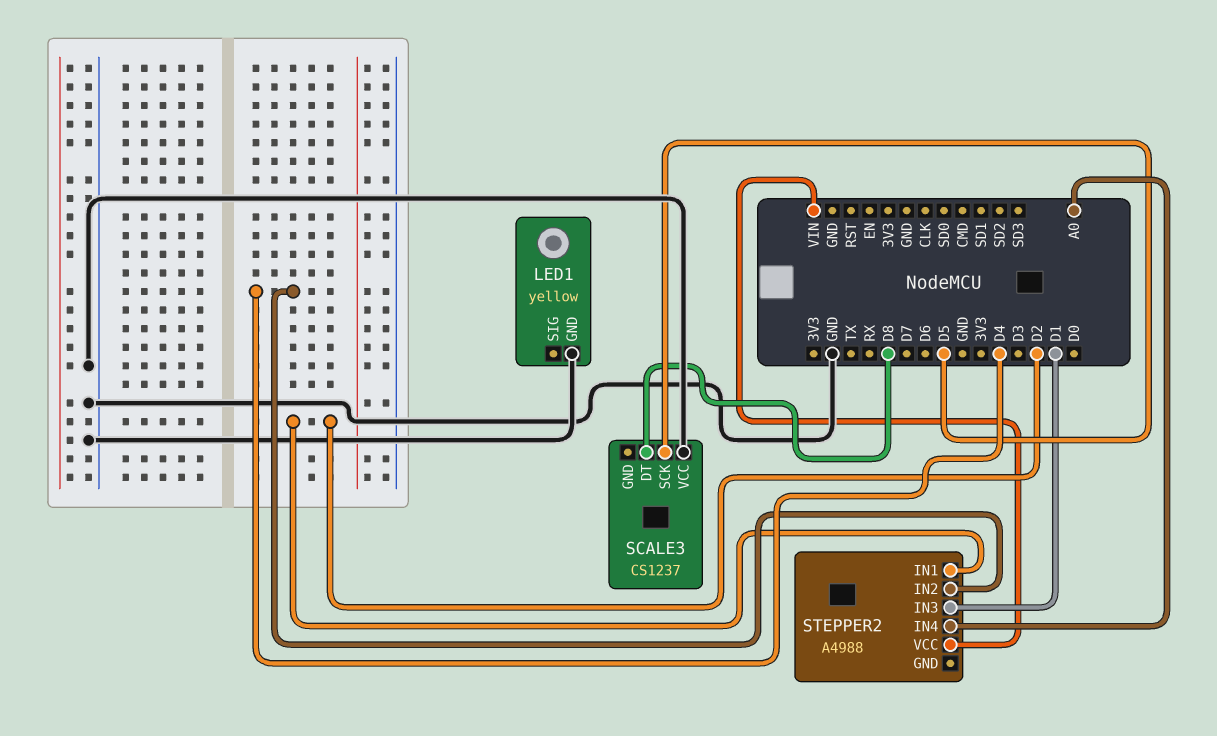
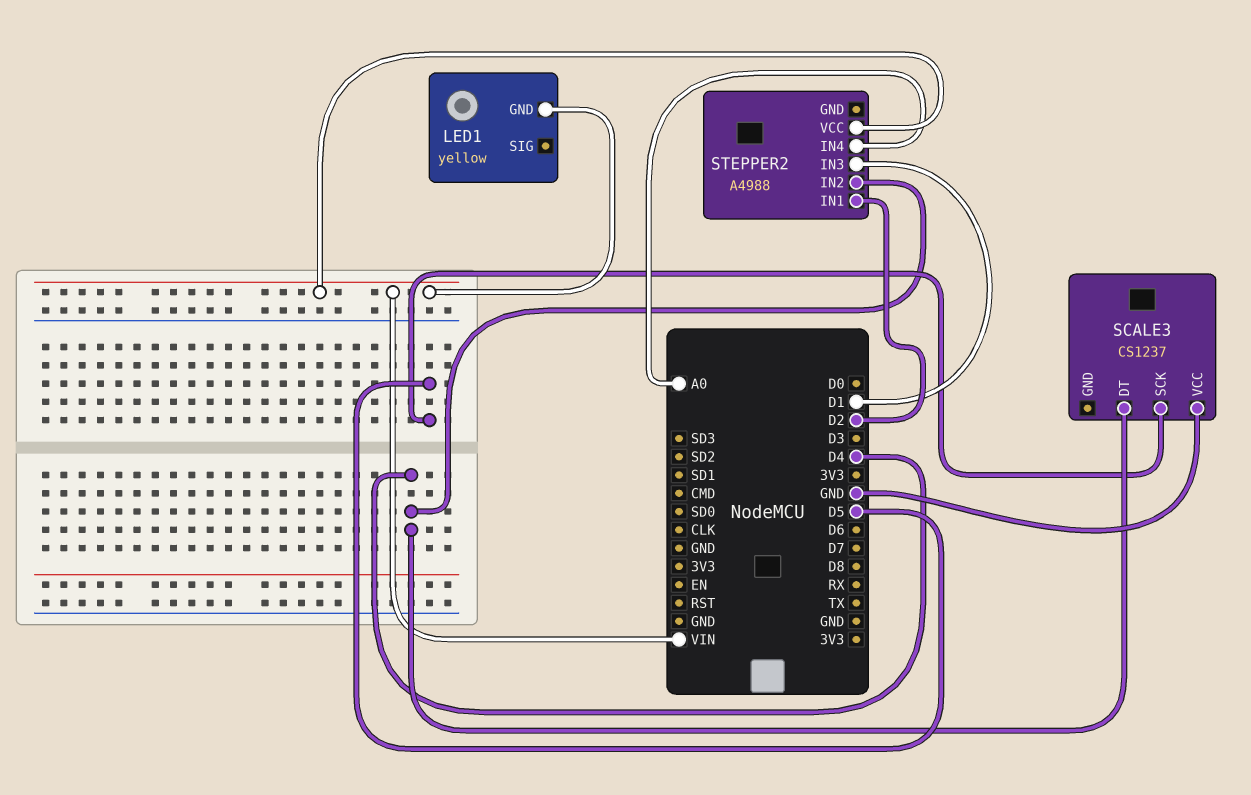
LED1 pin GND: GND -> VIN
SCALE3 pin DT: D8 -> D4

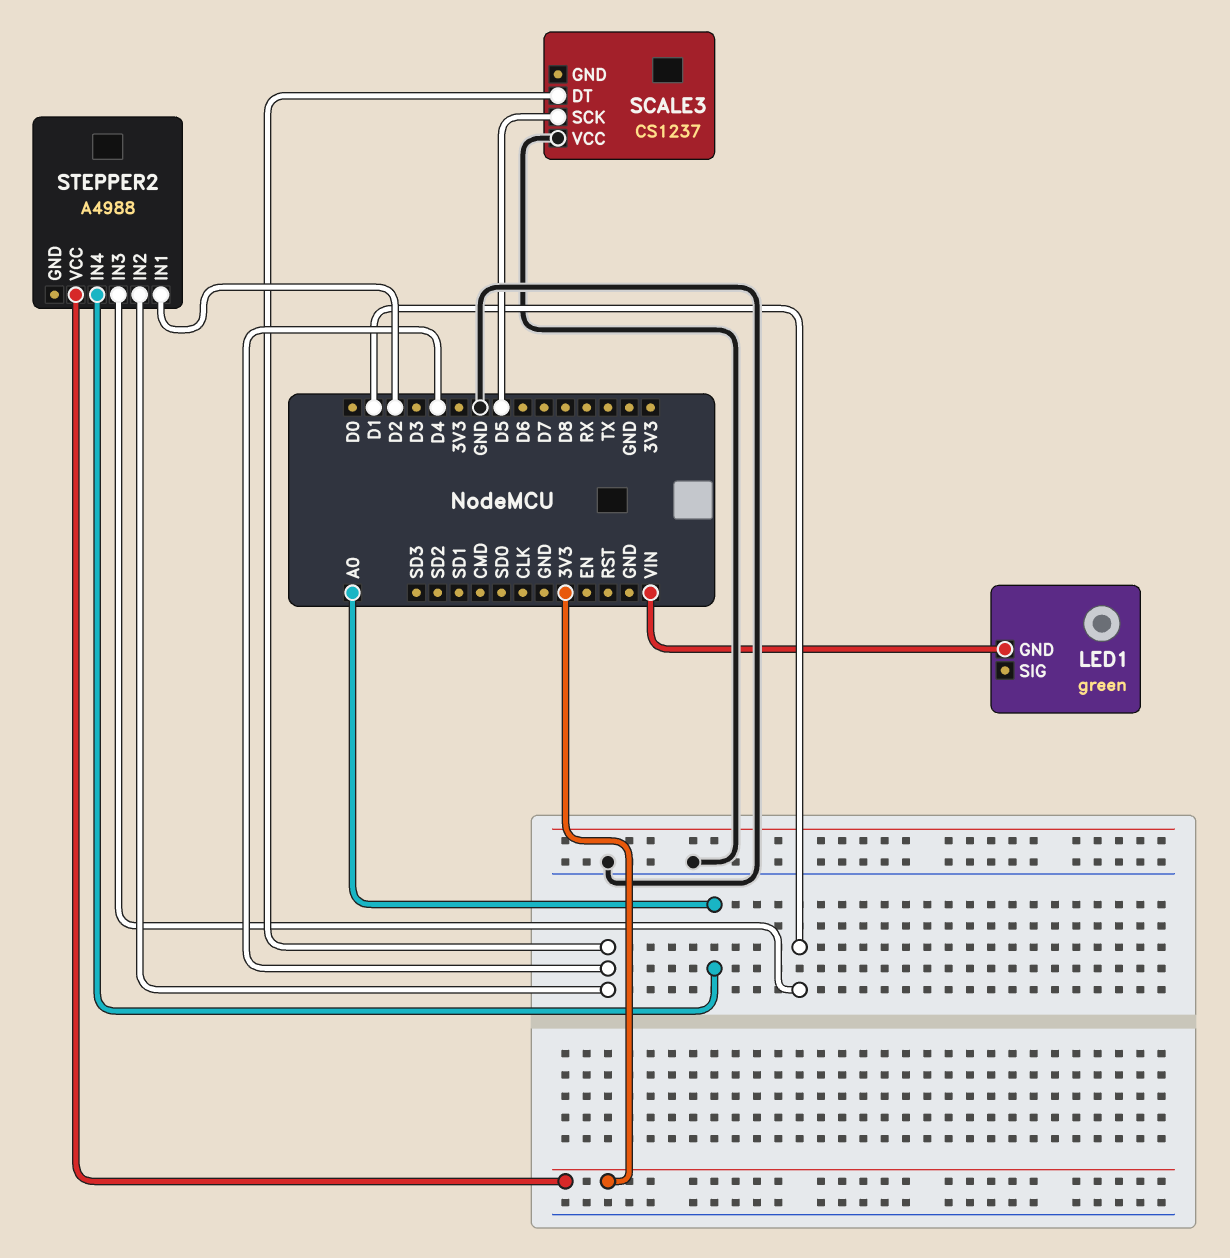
LED1: yellow -> green
STEPPER2 pin VCC: VIN -> 3V3

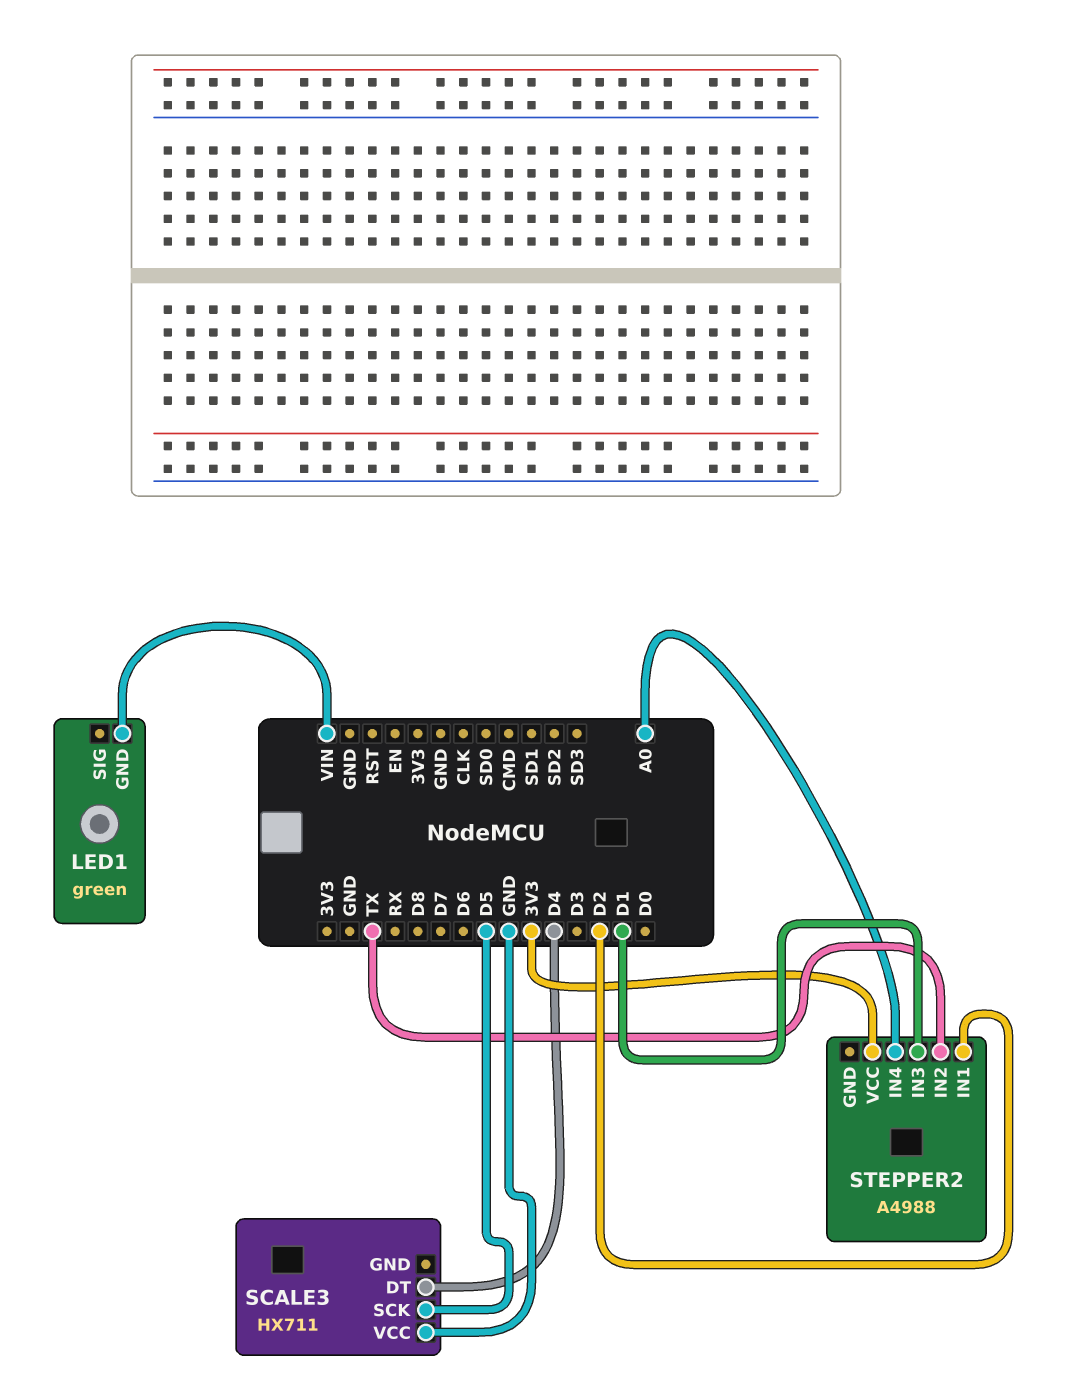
SCALE3: CS1237 -> HX711
STEPPER2 pin IN2: D4 -> TX

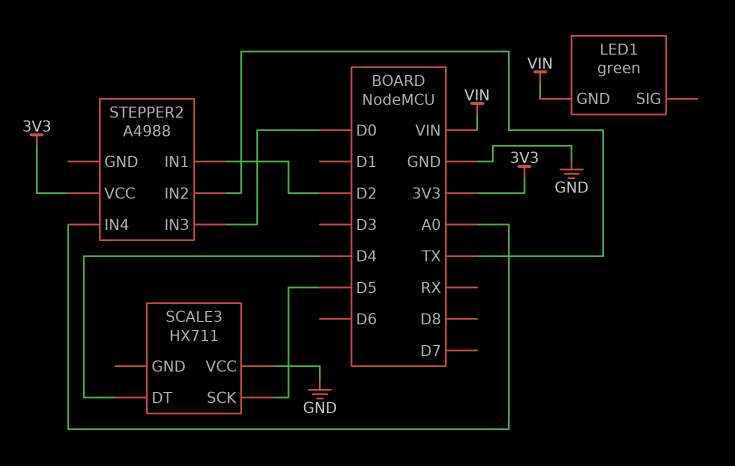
STEPPER2 pin IN3: D1 -> D0

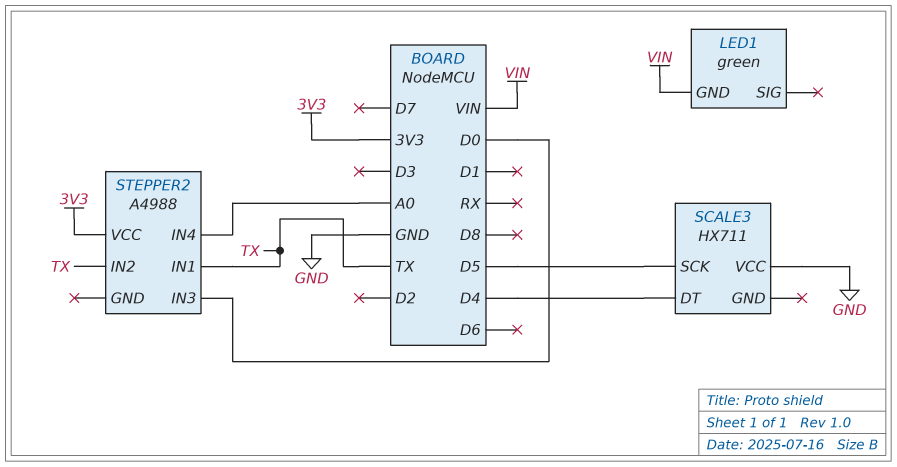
STEPPER2 pin IN1: D2 -> TX

